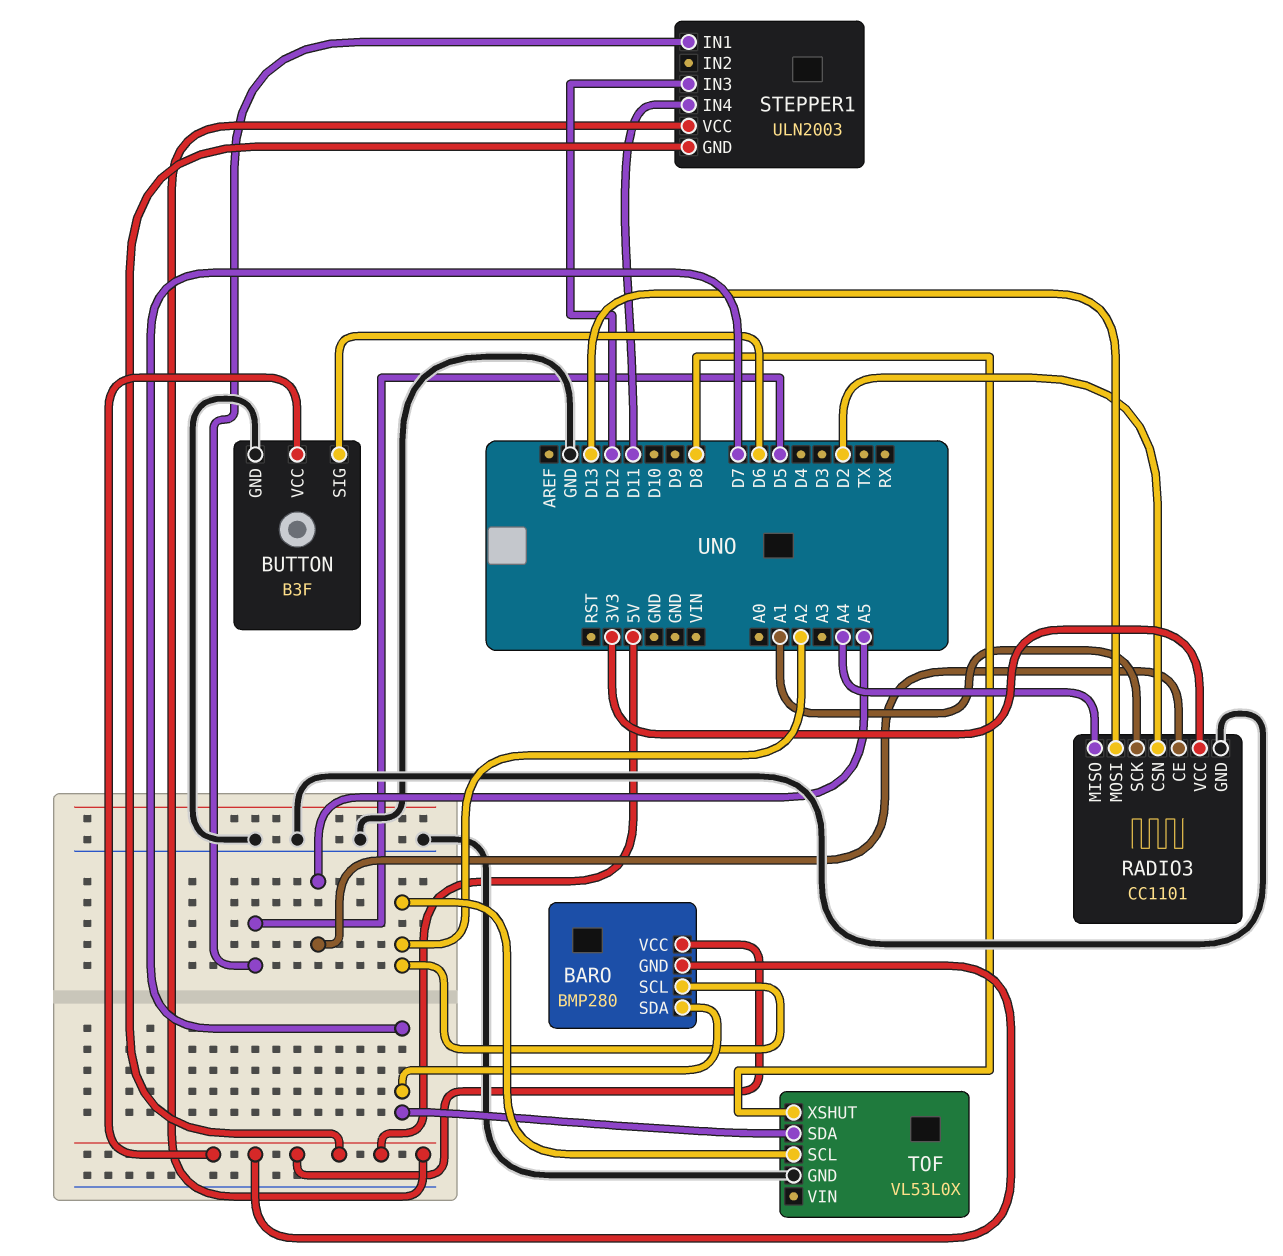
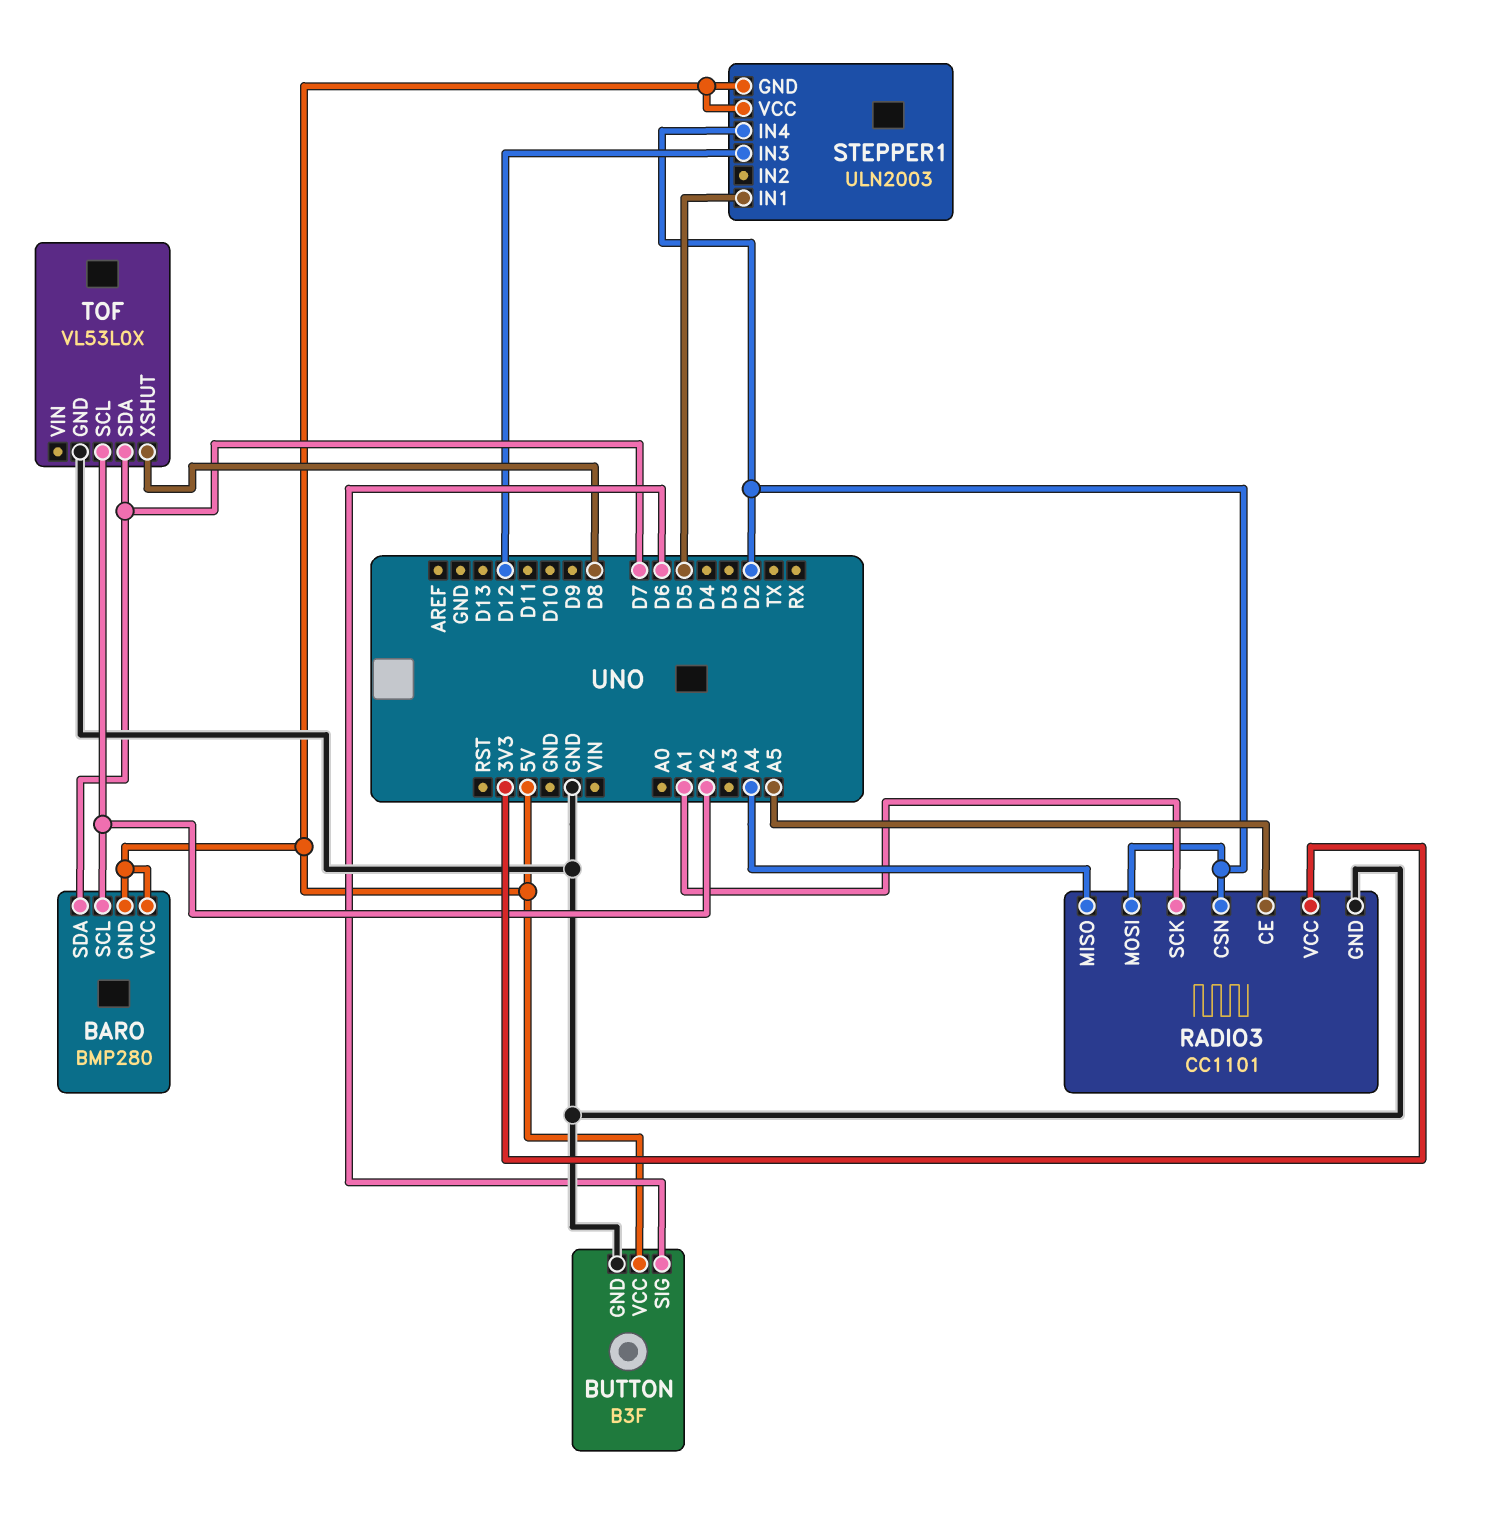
RADIO3 pin MOSI: D13 -> D2
STEPPER1 pin IN4: D11 -> D2

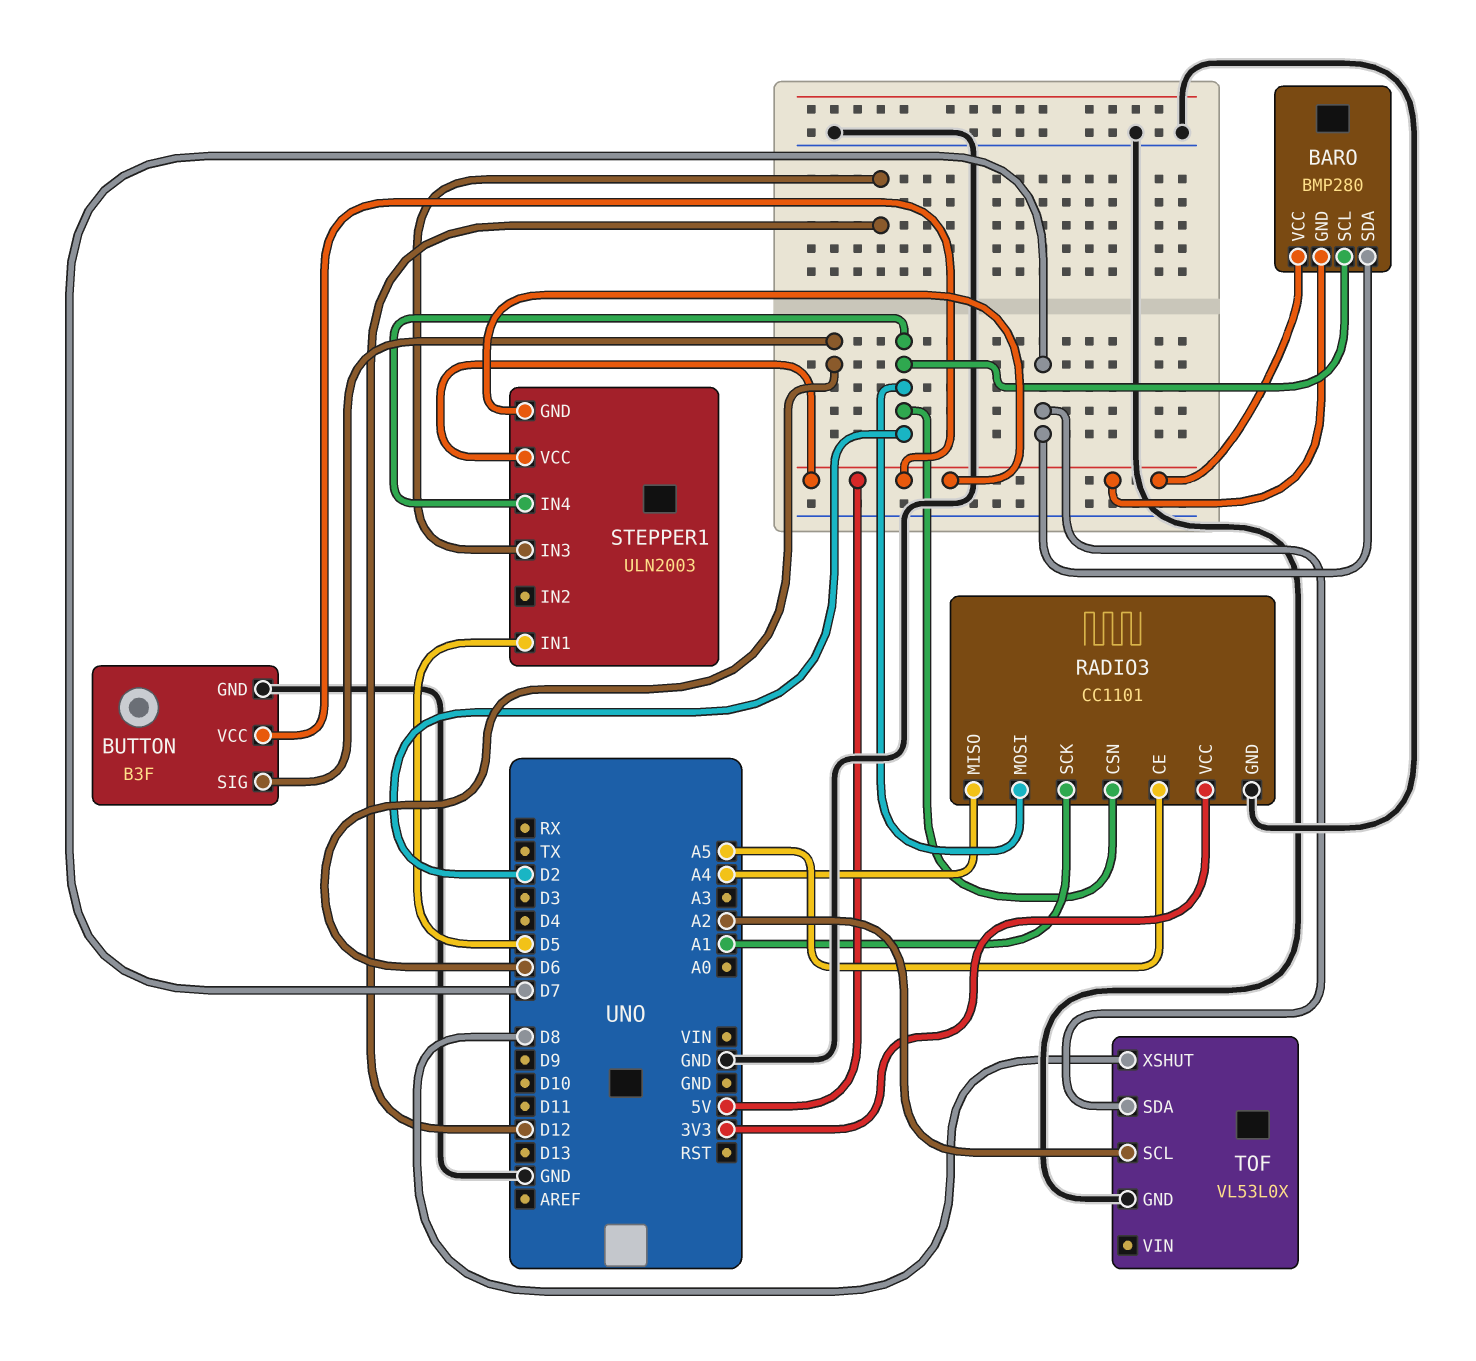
BARO pin SCL: A2 -> D2

